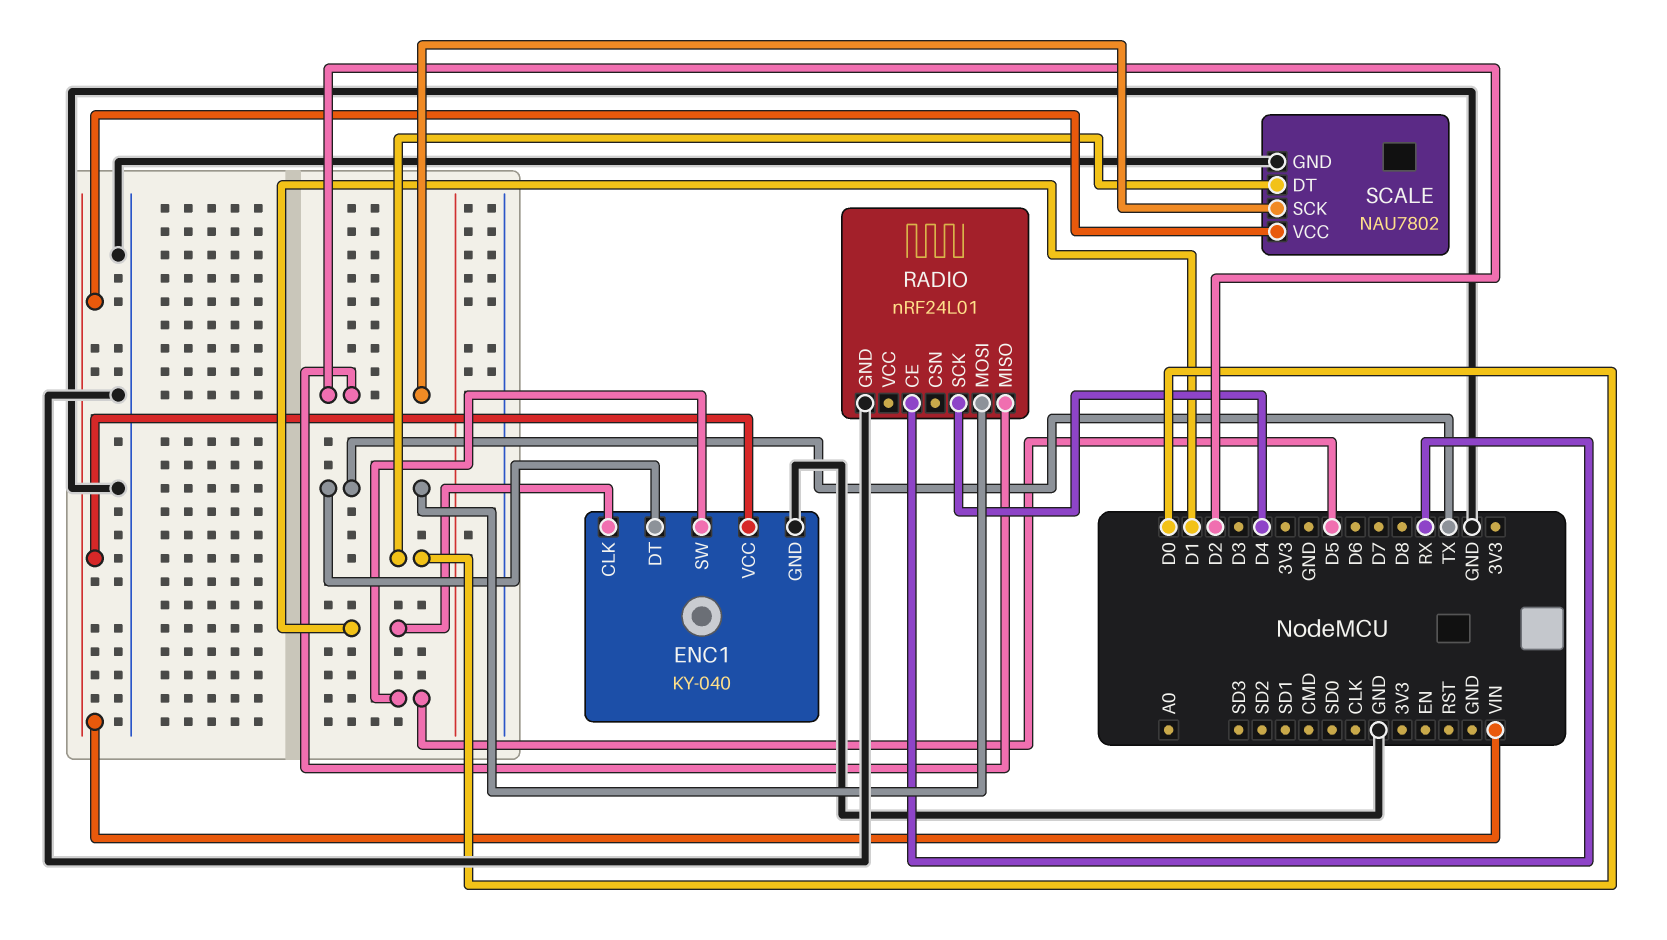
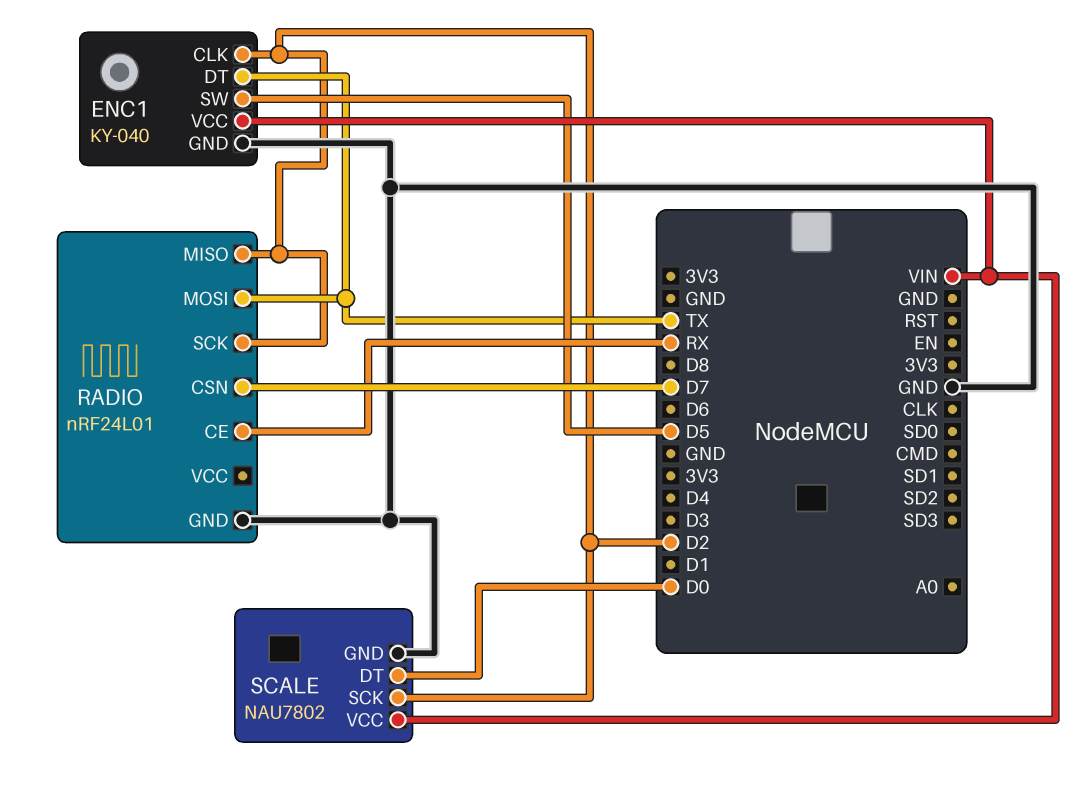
ENC1 pin CLK: D1 -> D2
RADIO pin CSN: none -> D7
RADIO pin SCK: D4 -> D2

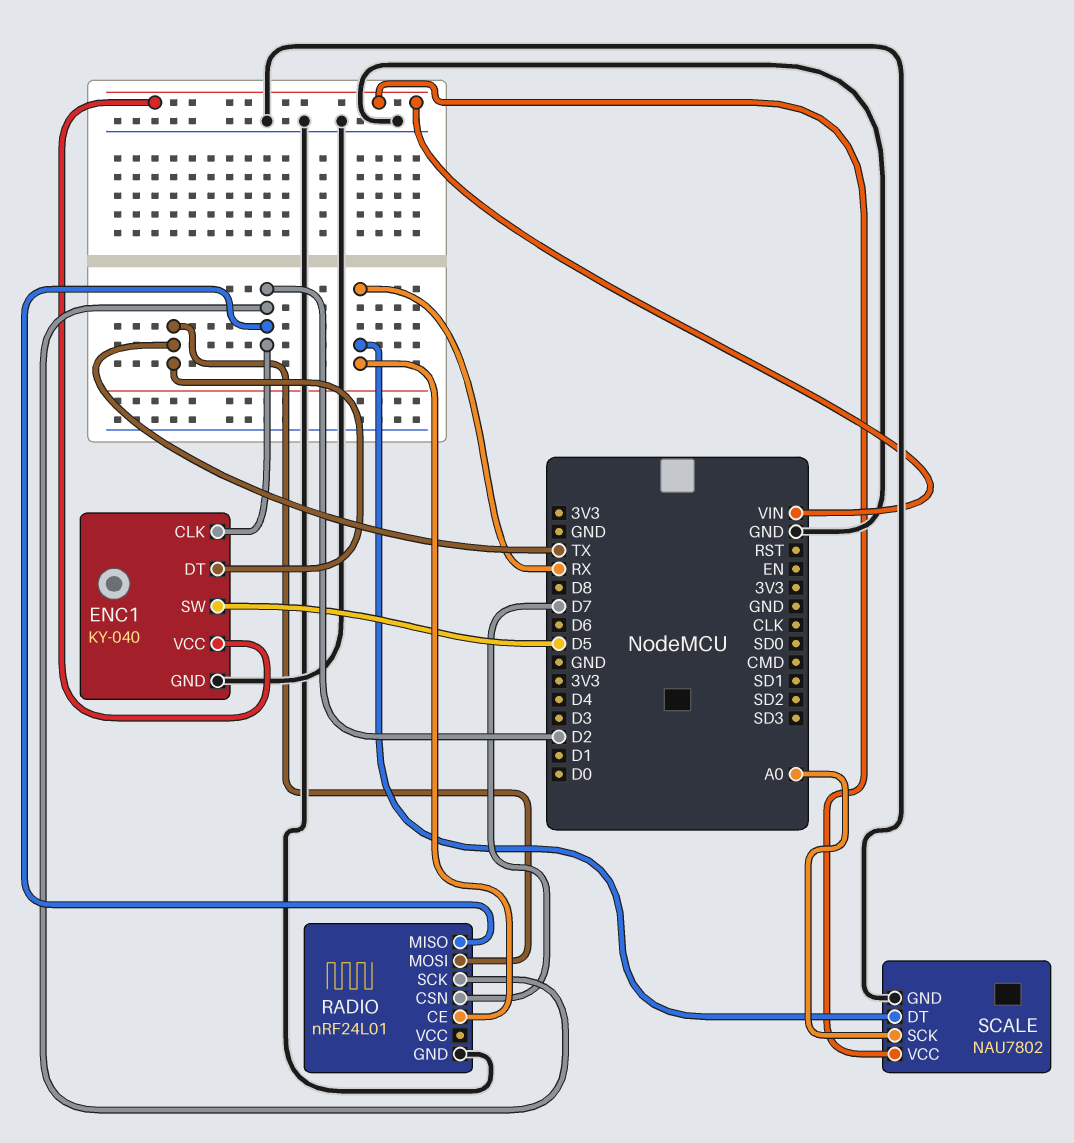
SCALE pin DT: D0 -> RX
SCALE pin SCK: D2 -> A0

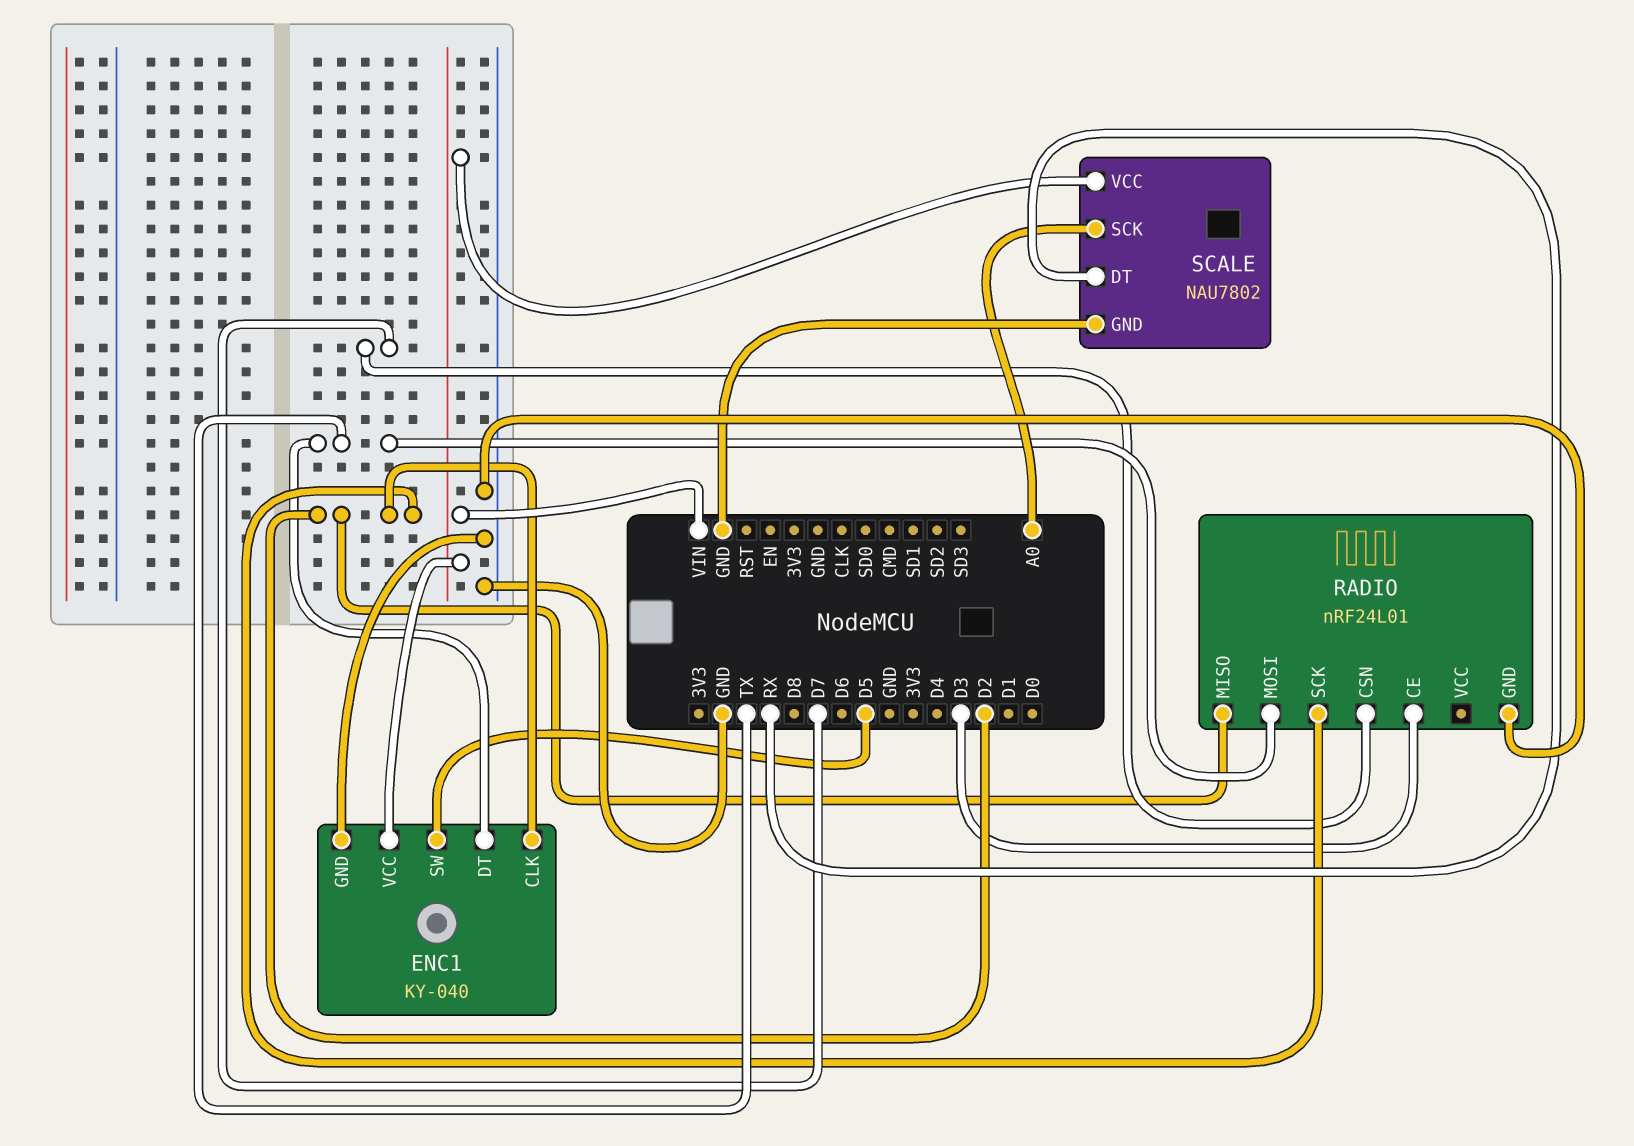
RADIO pin CE: RX -> D3

